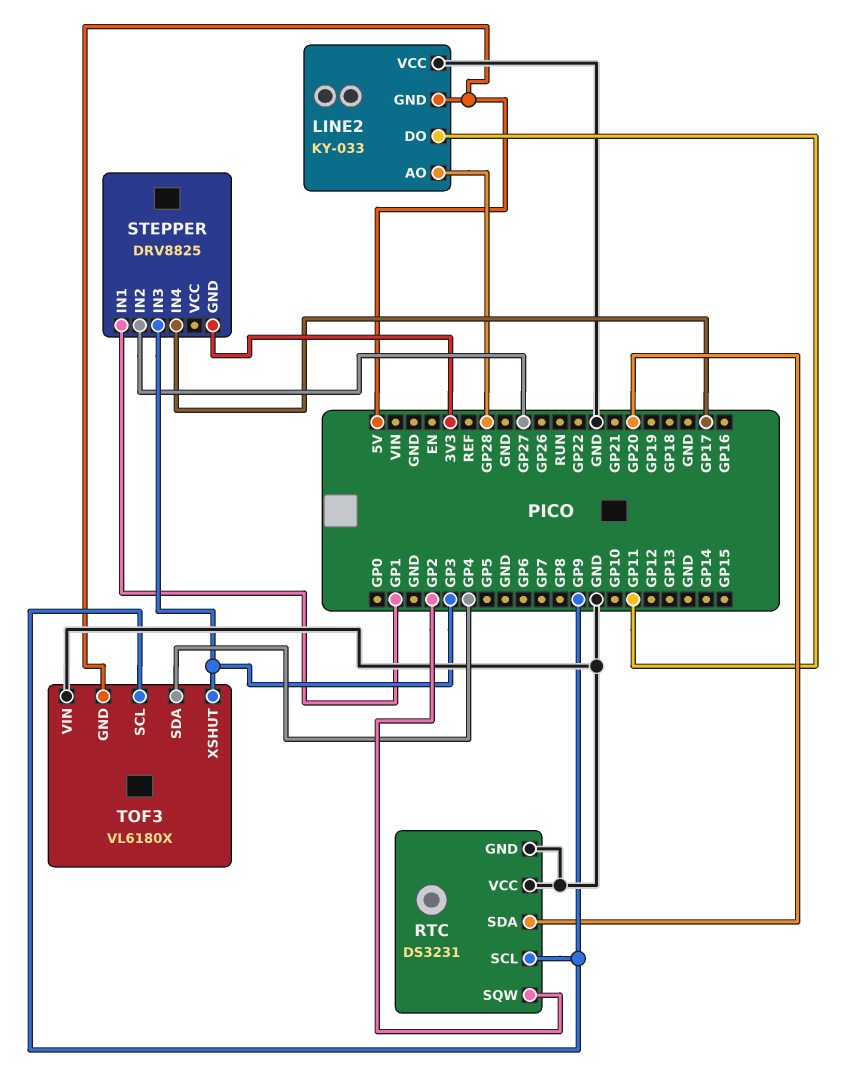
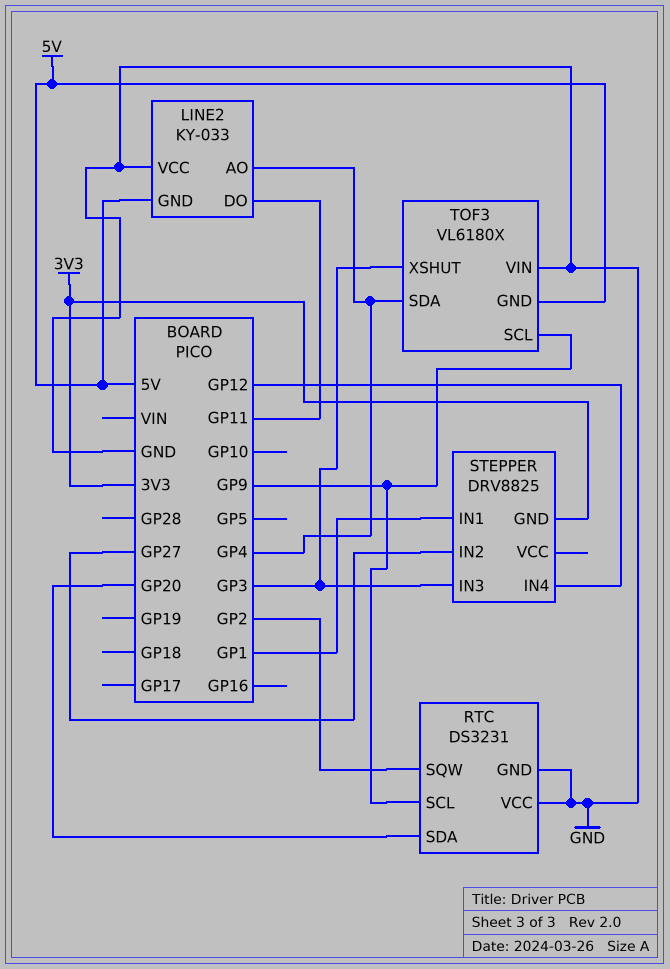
LINE2 pin AO: GP28 -> GP4
STEPPER pin IN4: GP17 -> GP12

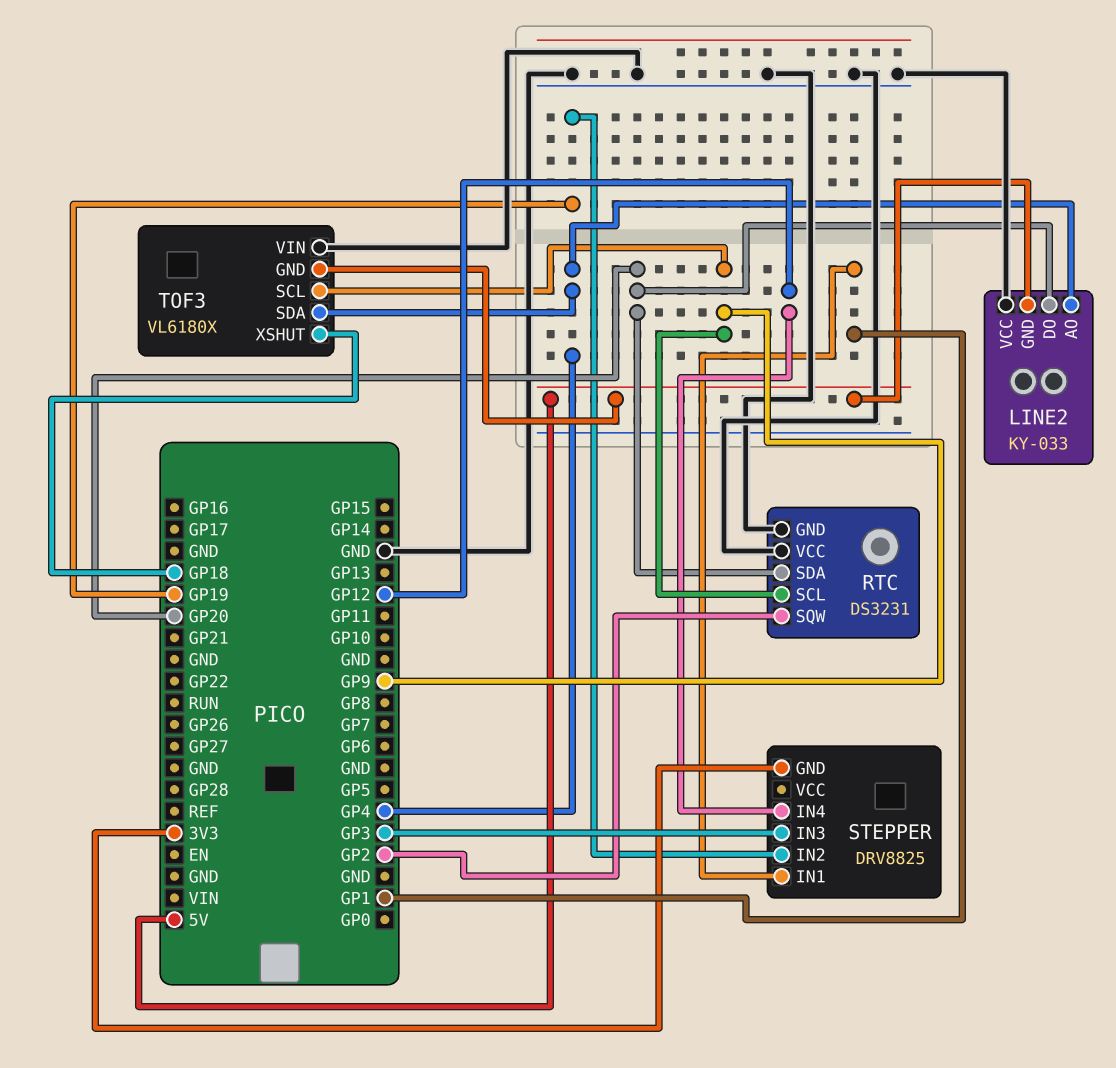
LINE2 pin DO: GP11 -> GP20
STEPPER pin IN2: GP27 -> GP19
TOF3 pin XSHUT: GP3 -> GP18

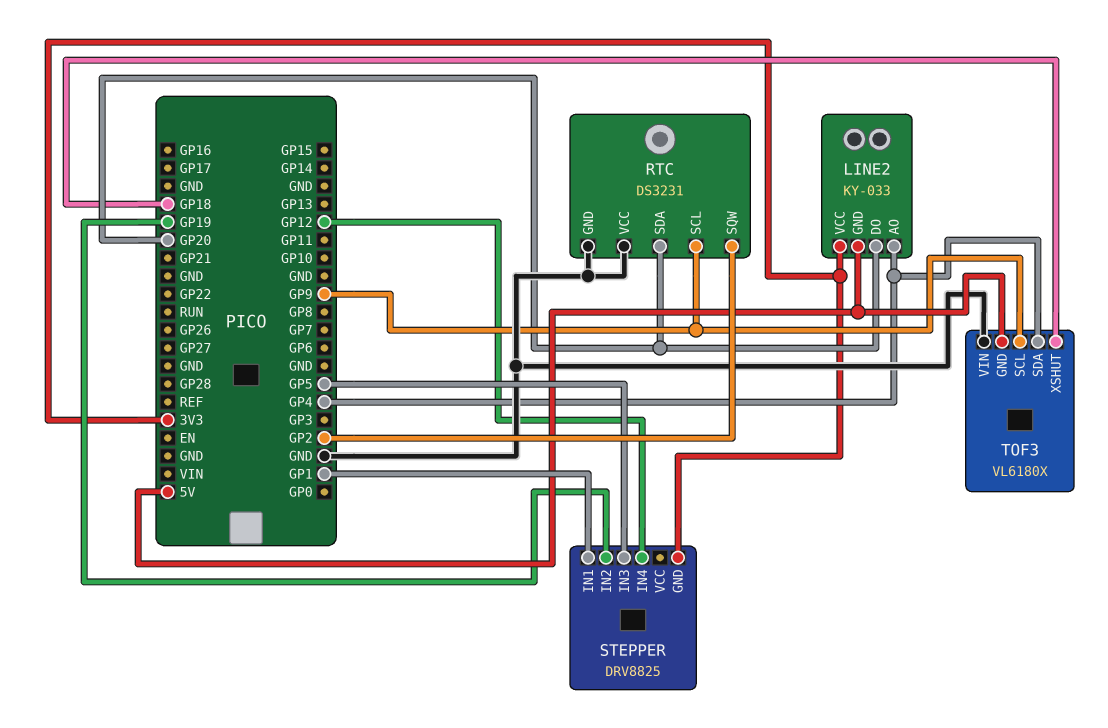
LINE2 pin VCC: GND -> 3V3
STEPPER pin IN3: GP3 -> GP5

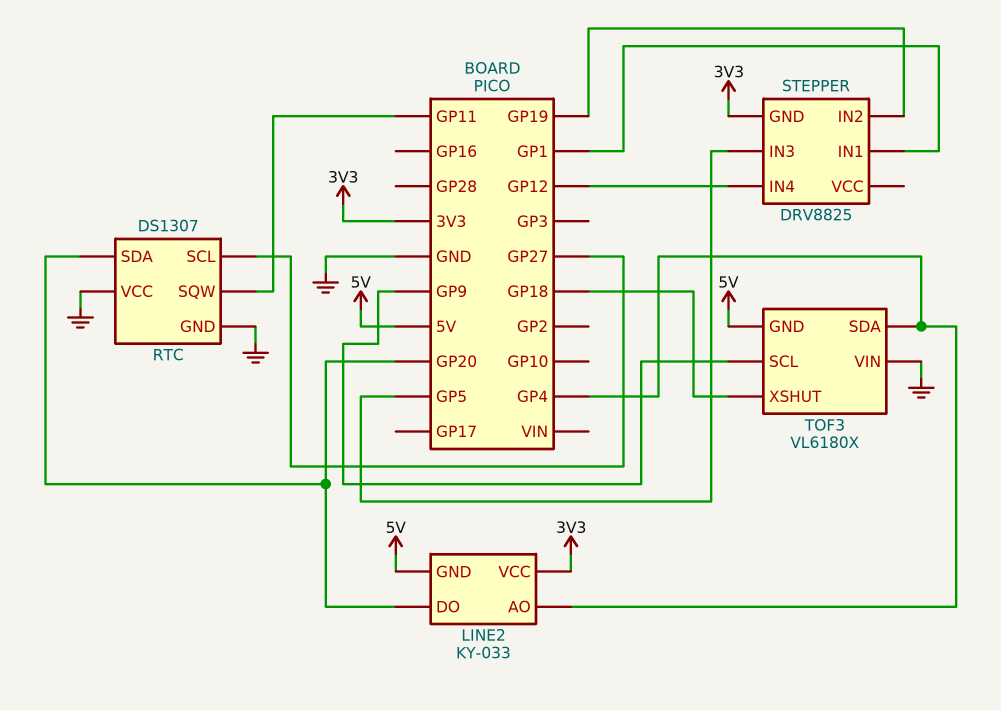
RTC: DS3231 -> DS1307
RTC pin SCL: GP9 -> GP27
RTC pin SQW: GP2 -> GP11

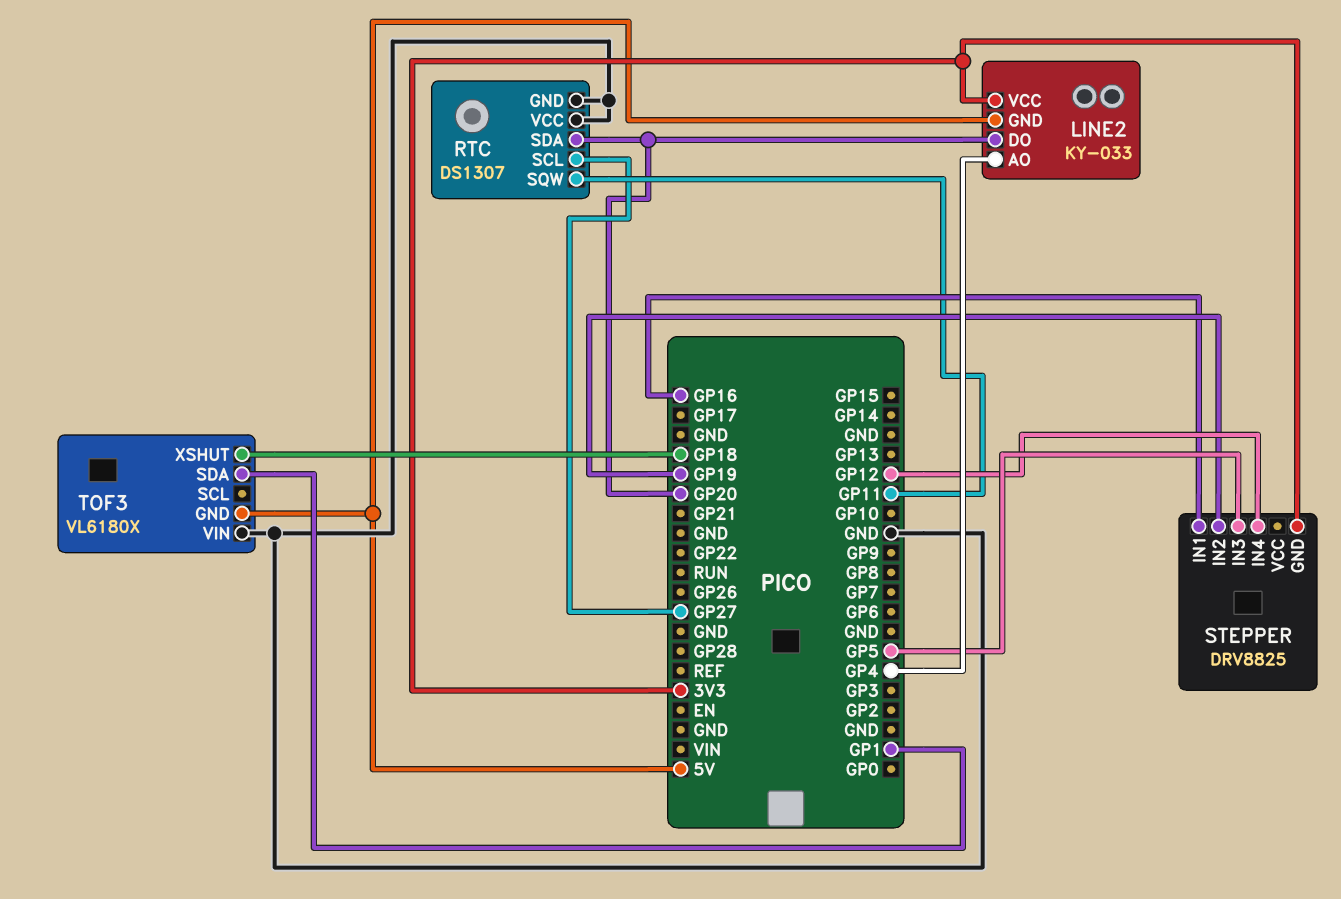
STEPPER pin IN1: GP1 -> GP16
TOF3 pin SCL: GP9 -> none
TOF3 pin SDA: GP4 -> GP1

